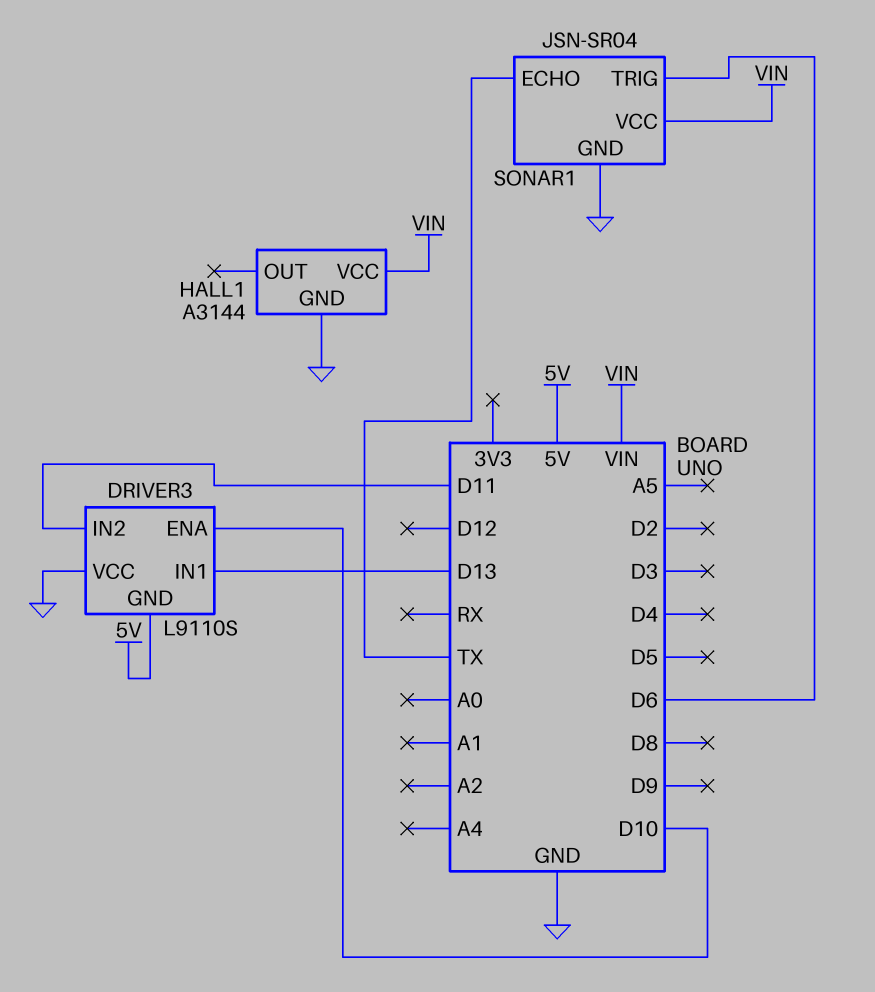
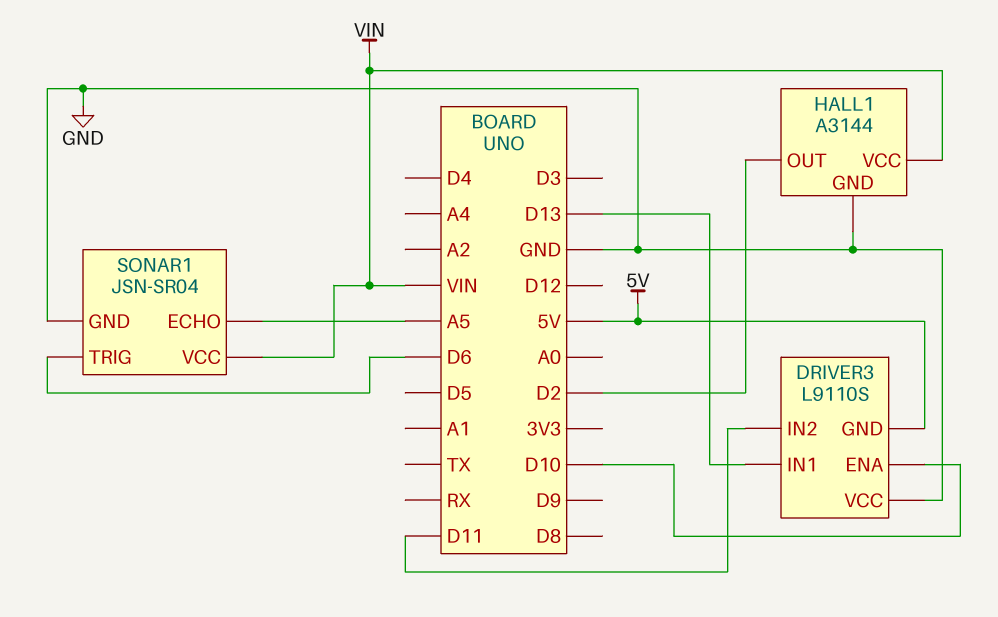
HALL1 pin OUT: none -> D2
SONAR1 pin ECHO: TX -> A5

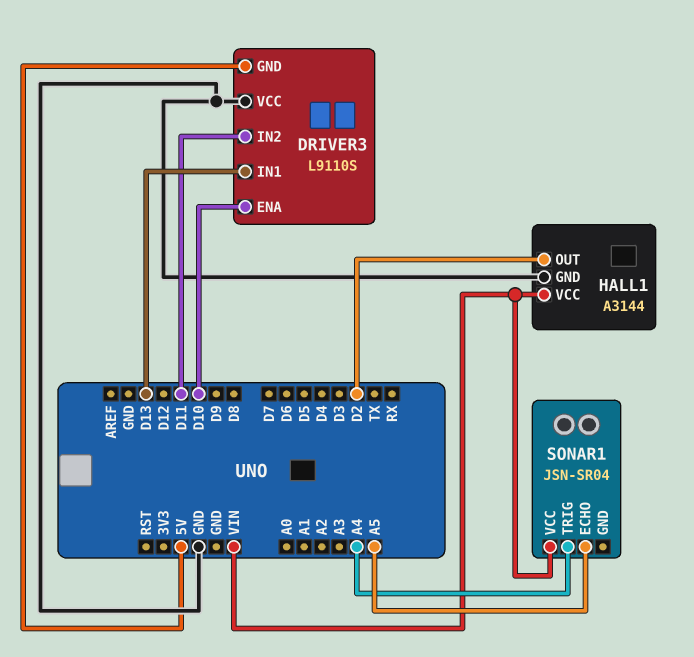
SONAR1 pin GND: GND -> none
SONAR1 pin TRIG: D6 -> A4

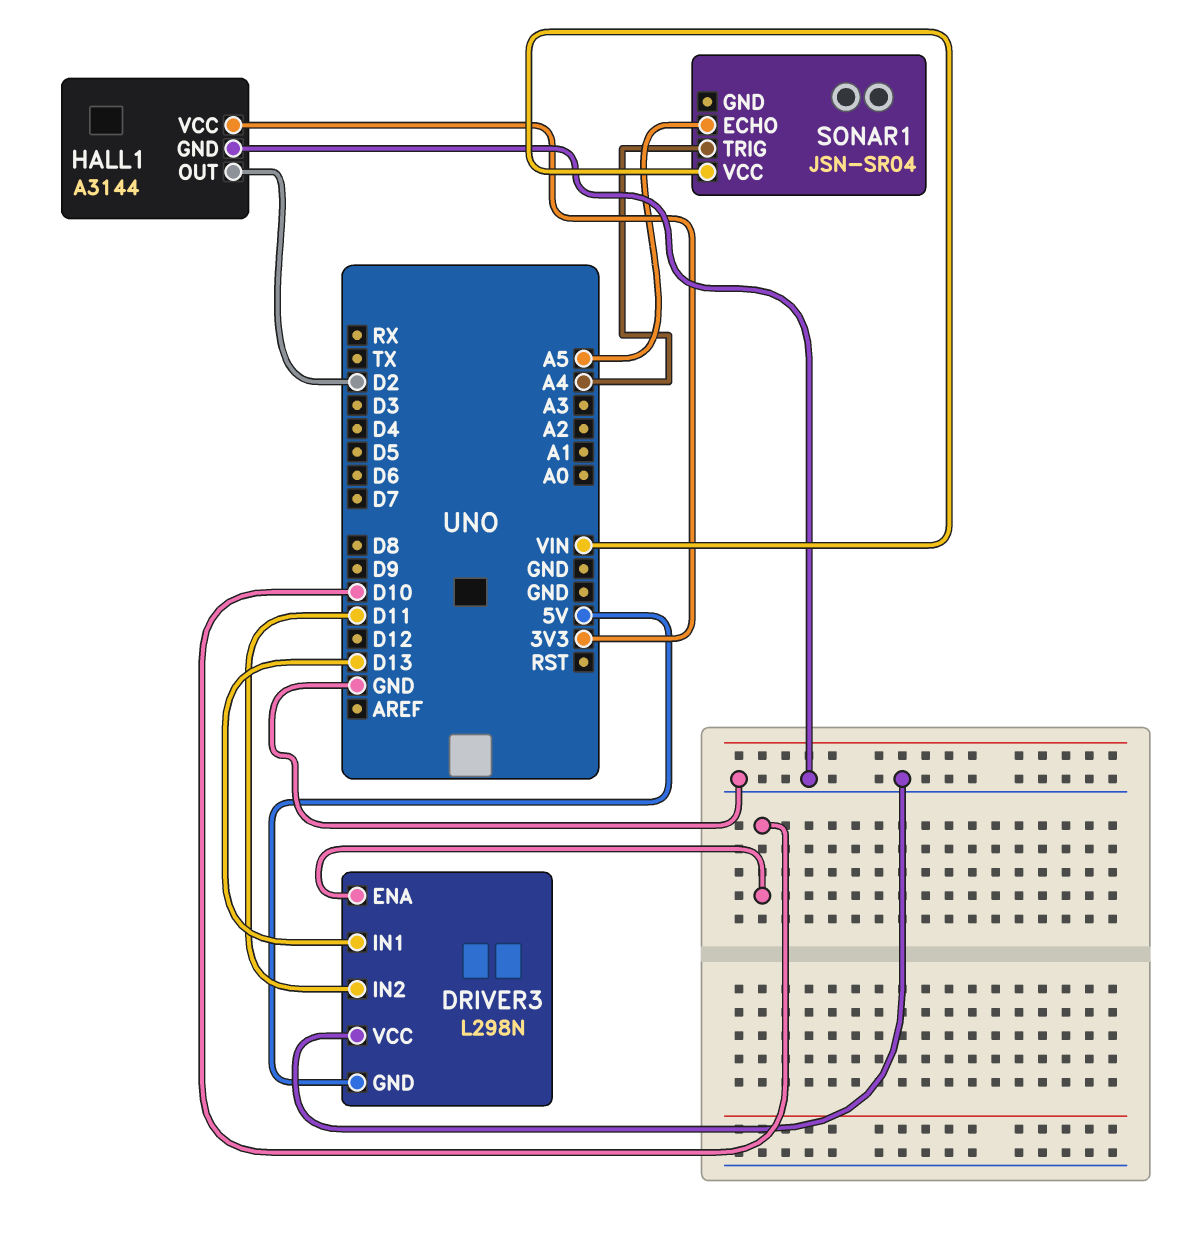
DRIVER3: L9110S -> L298N
HALL1 pin VCC: VIN -> 3V3

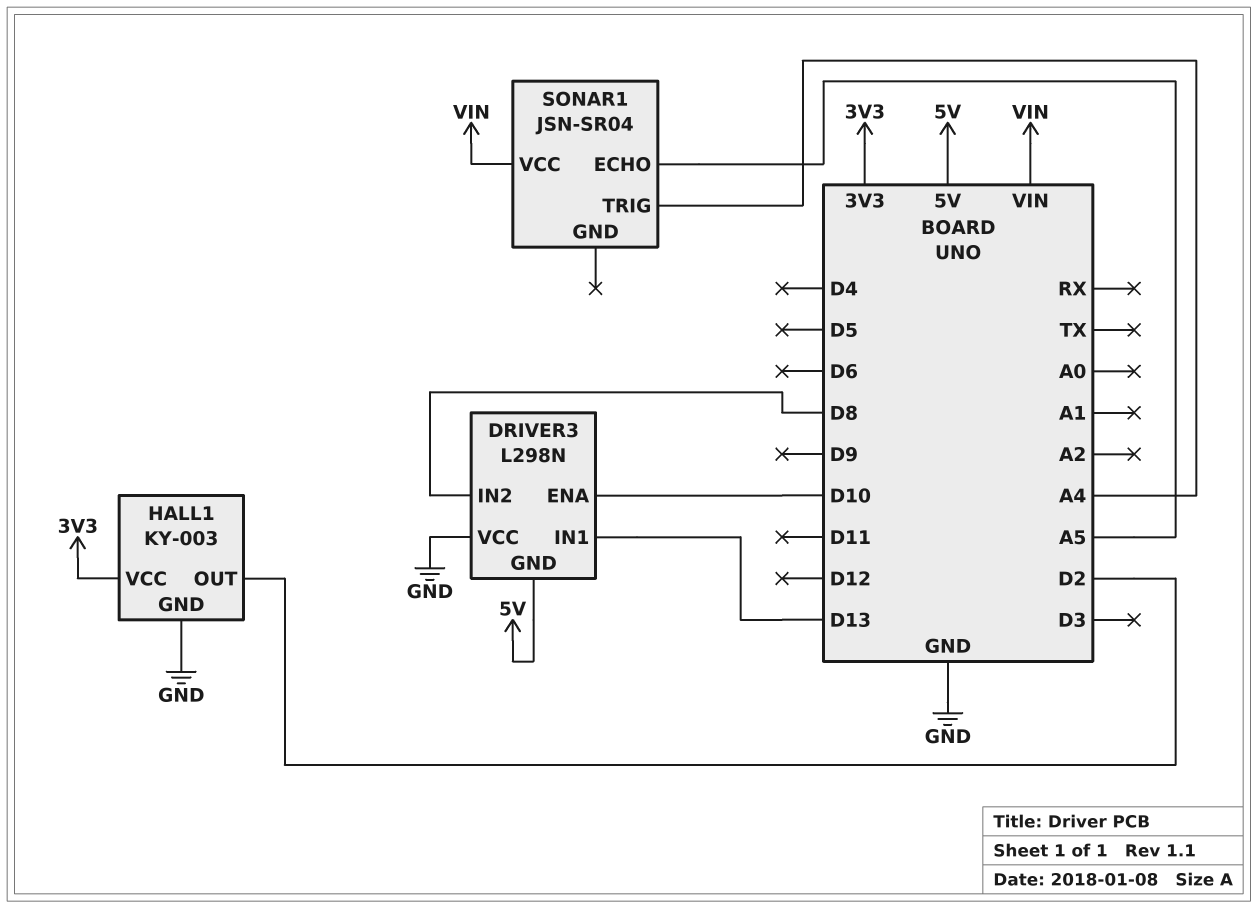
DRIVER3 pin IN2: D11 -> D8
HALL1: A3144 -> KY-003

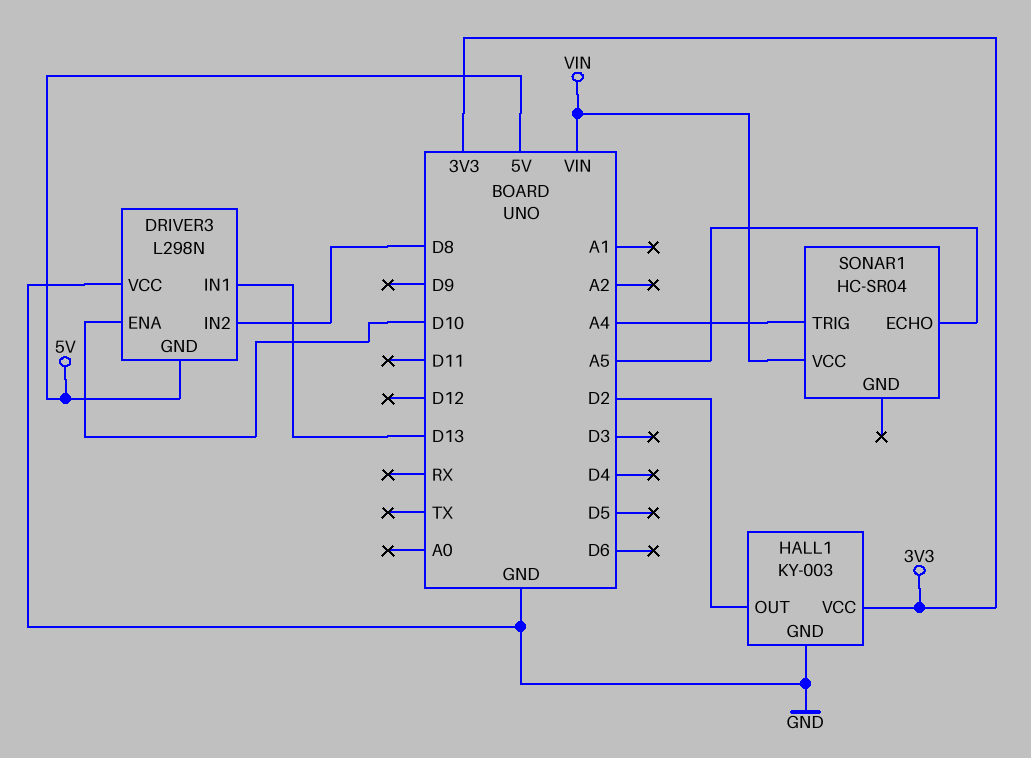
SONAR1: JSN-SR04 -> HC-SR04

